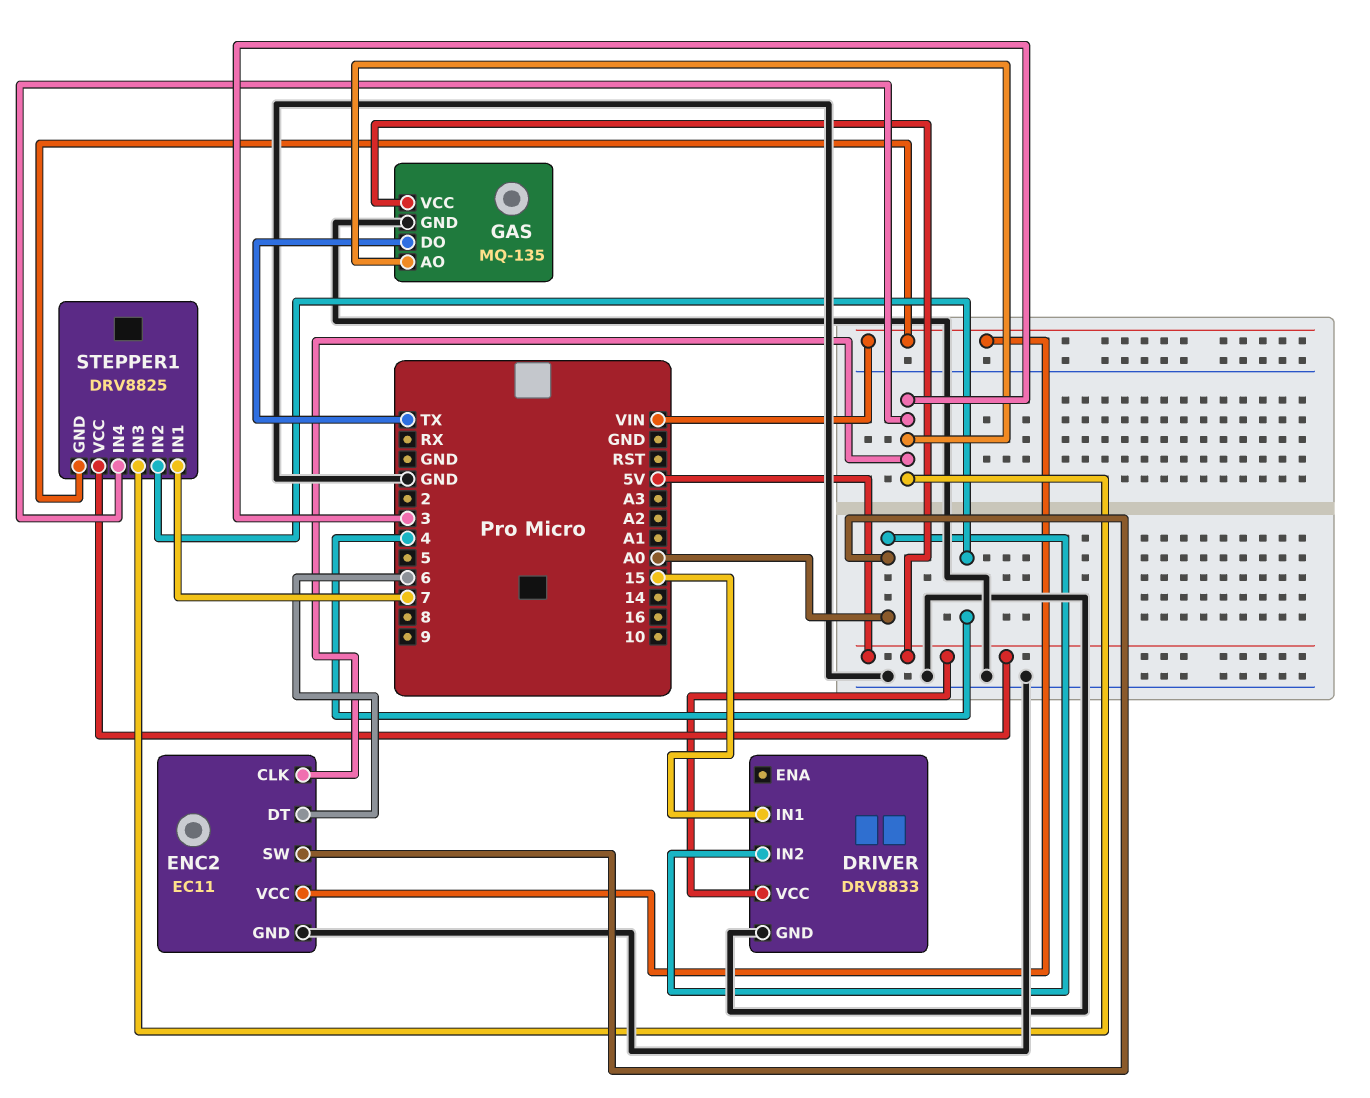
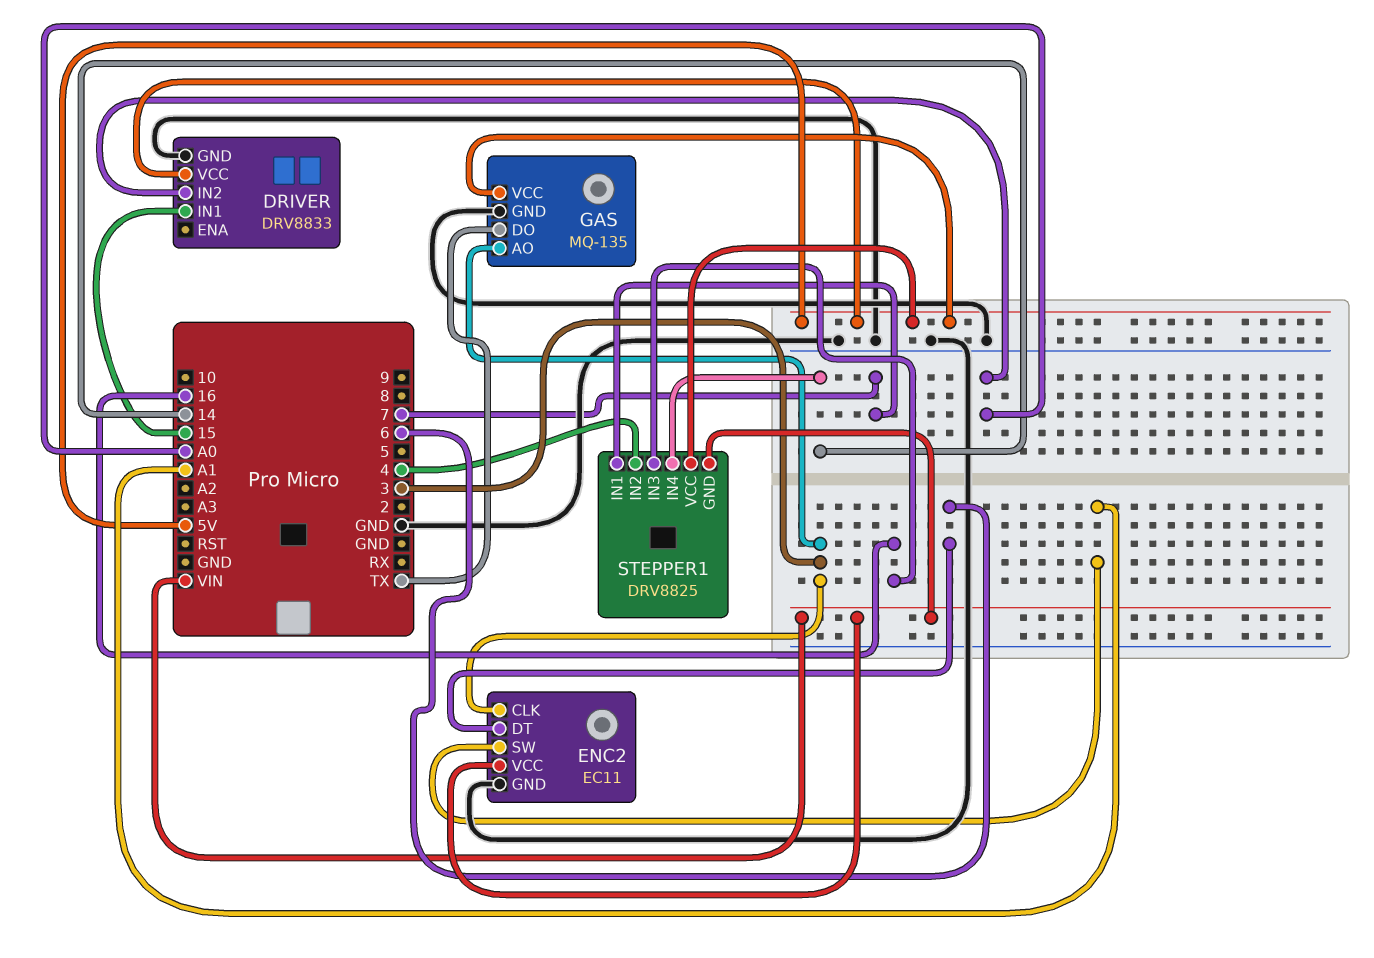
ENC2 pin SW: A0 -> A1
STEPPER1 pin IN3: 3 -> 16
STEPPER1 pin IN4: 3 -> 14

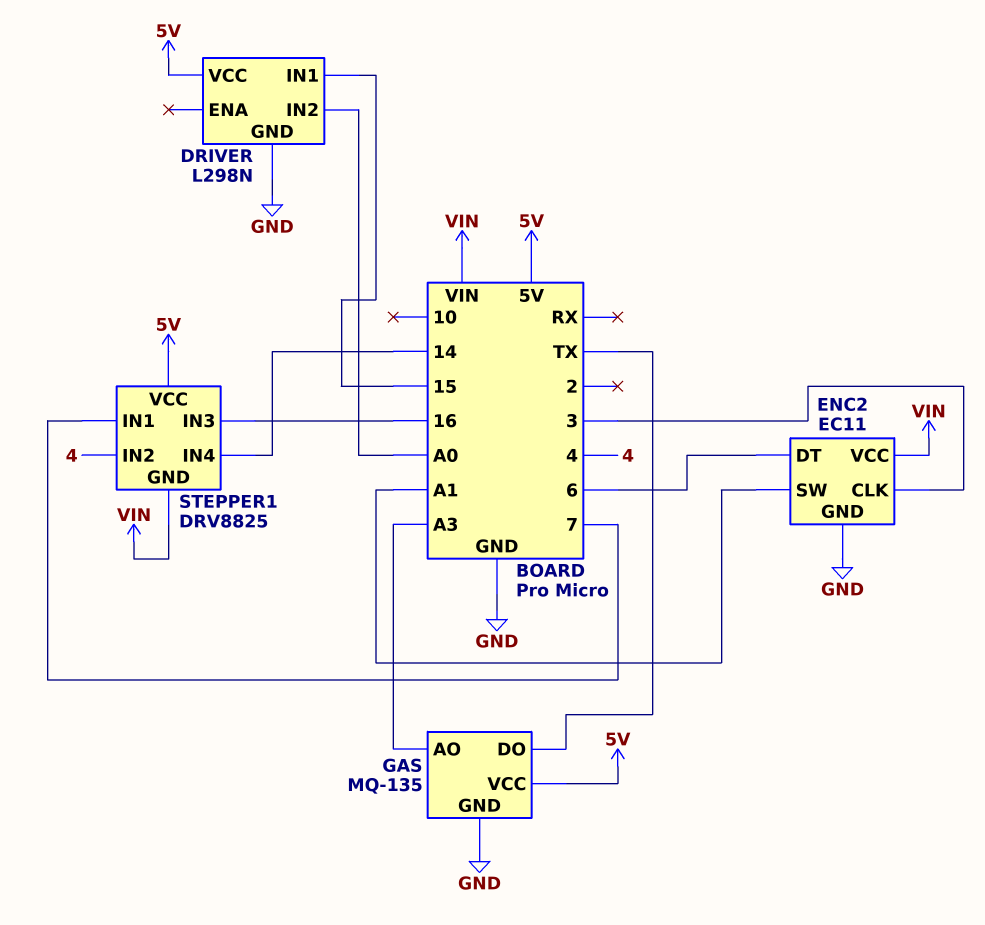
DRIVER: DRV8833 -> L298N
GAS pin AO: 3 -> A3

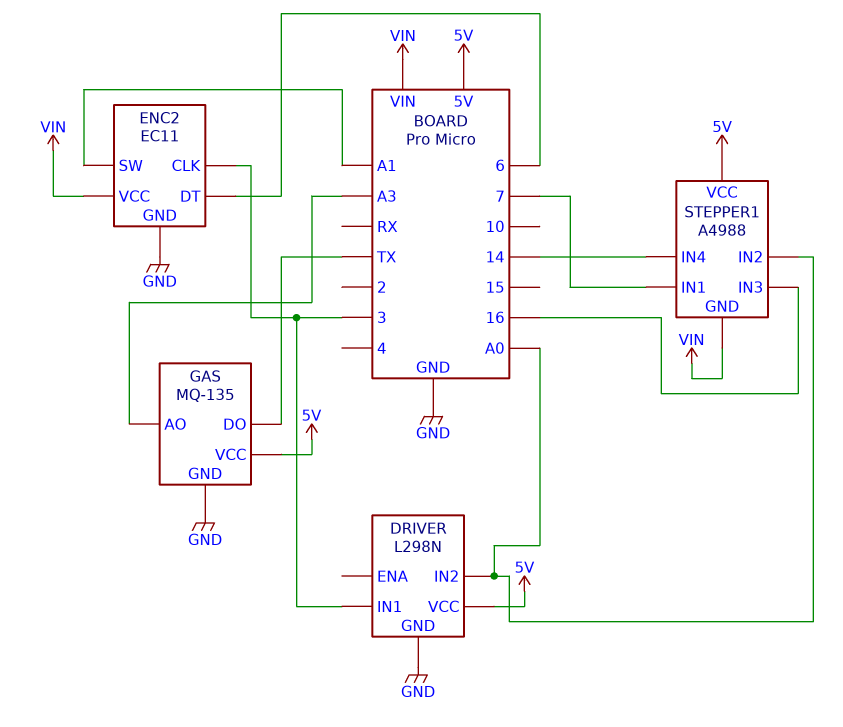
DRIVER pin IN1: 15 -> 3
STEPPER1: DRV8825 -> A4988
STEPPER1 pin IN2: 4 -> A0

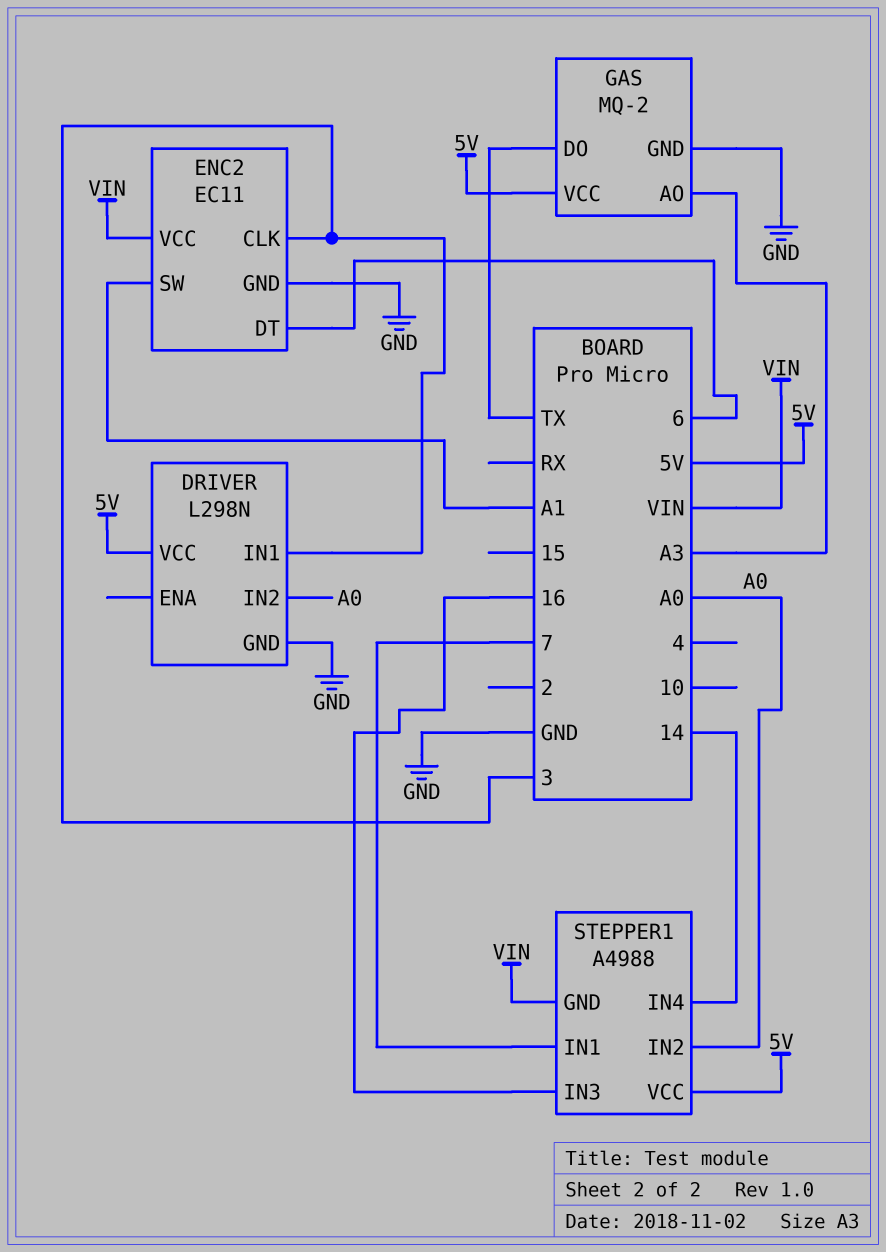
GAS: MQ-135 -> MQ-2

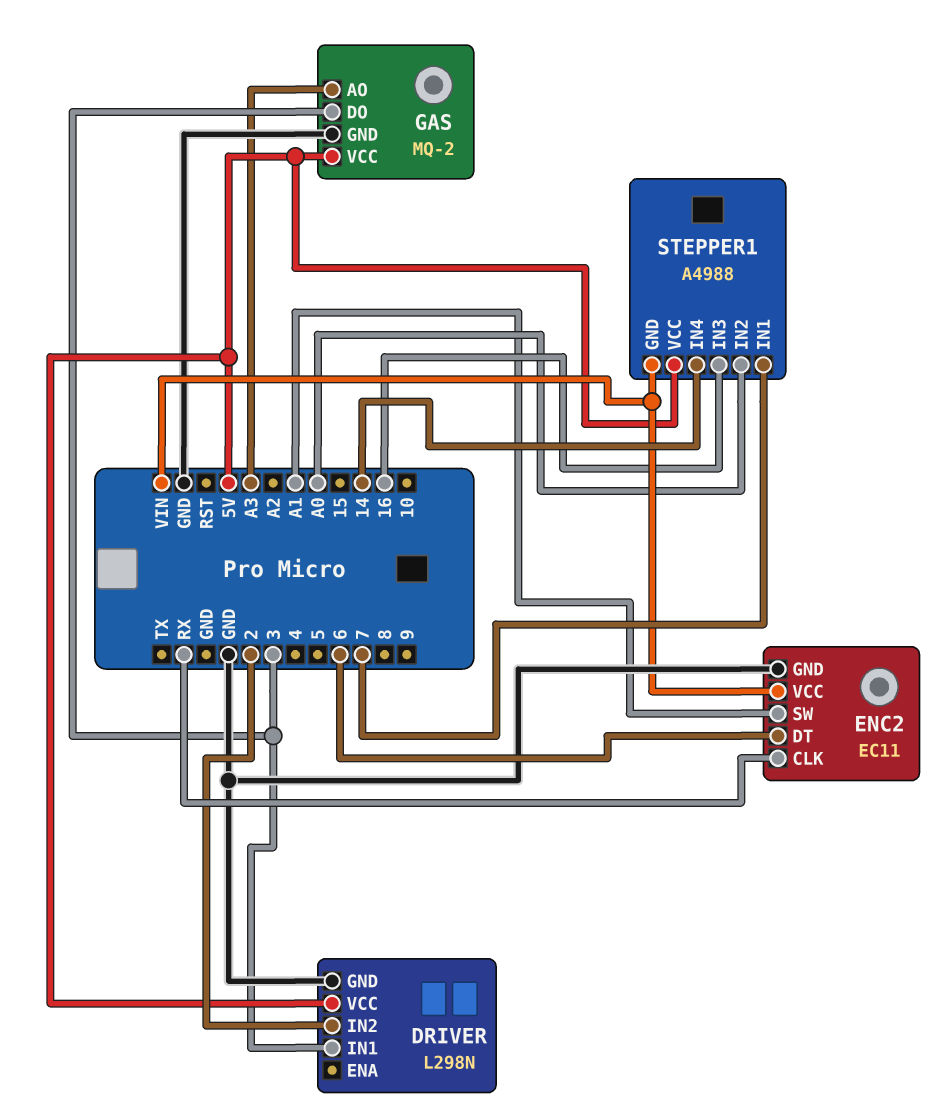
DRIVER pin IN2: A0 -> 2
ENC2 pin CLK: 3 -> RX
GAS pin DO: TX -> 3

